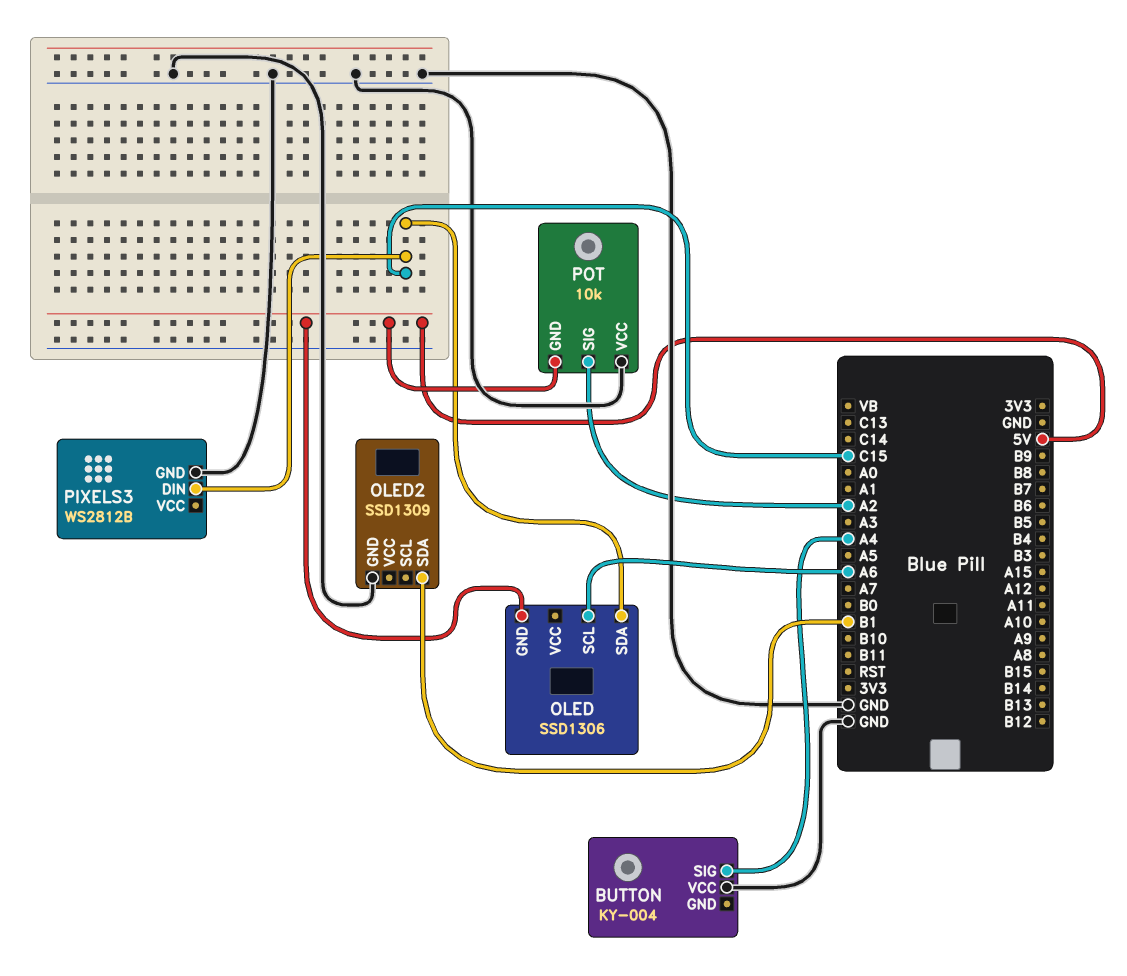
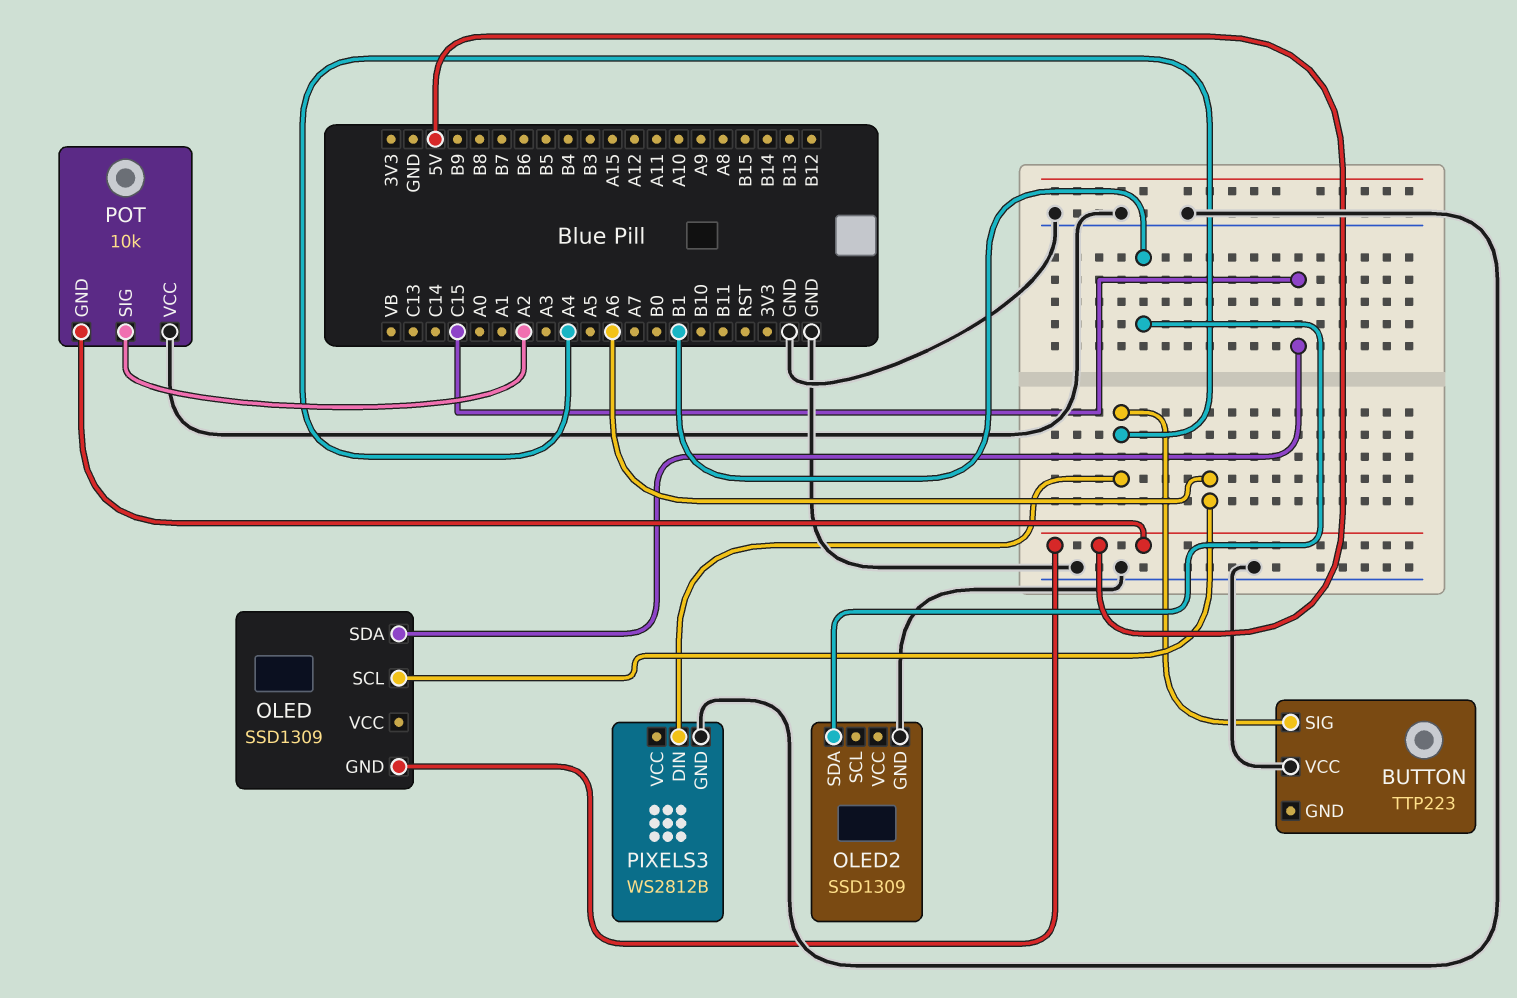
BUTTON: KY-004 -> TTP223
OLED: SSD1306 -> SSD1309
PIXELS3 pin DIN: C15 -> A4

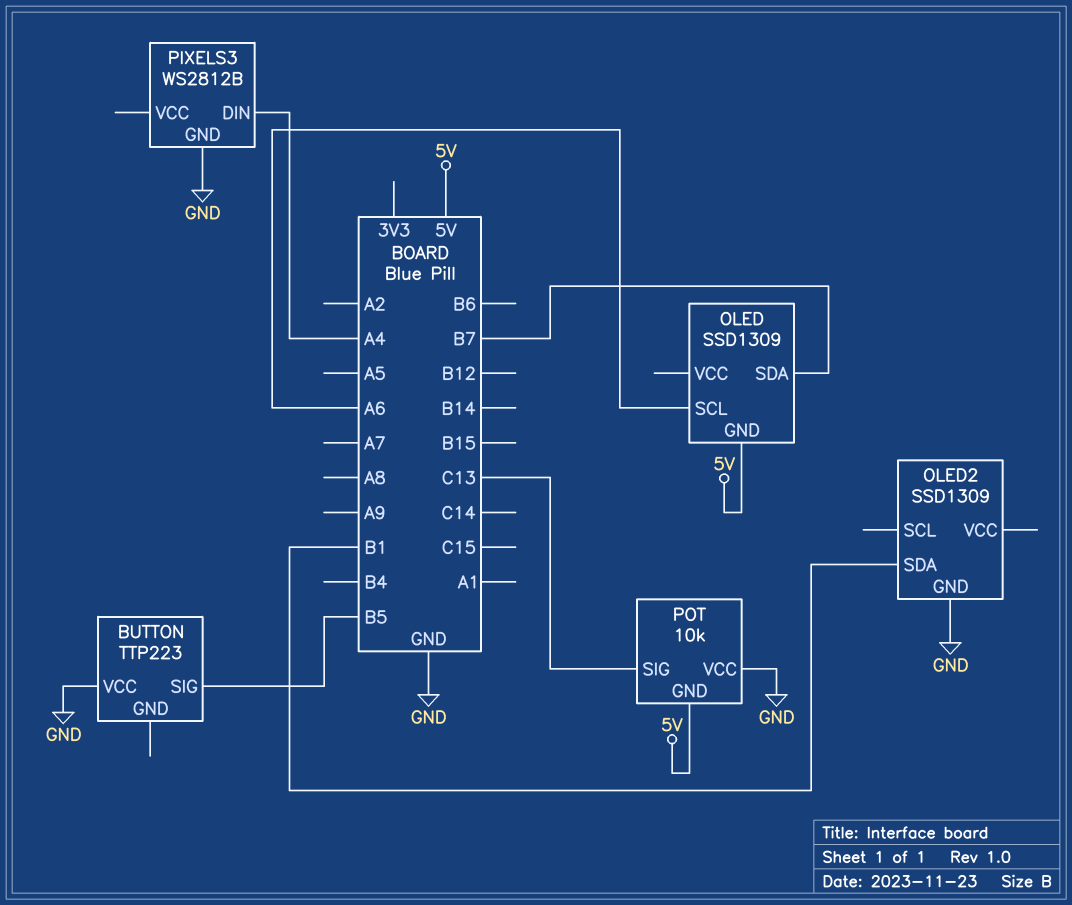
BUTTON pin SIG: A4 -> B5
OLED pin SDA: C15 -> B7
POT pin SIG: A2 -> C13

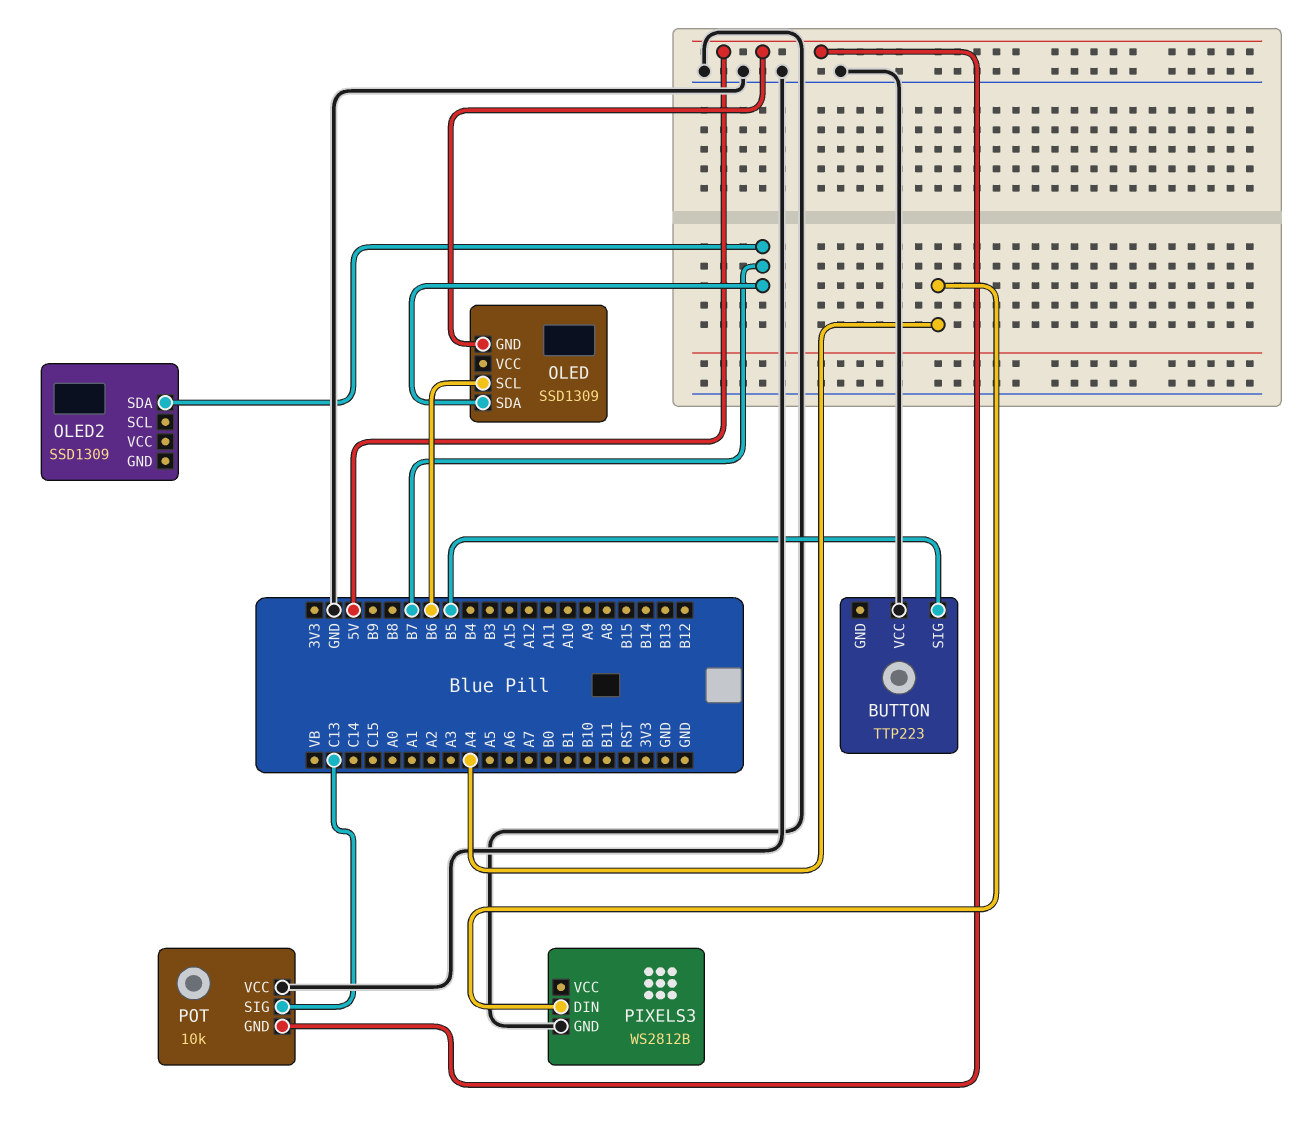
OLED pin SCL: A6 -> B6
OLED2 pin GND: GND -> none
OLED2 pin SDA: B1 -> B7

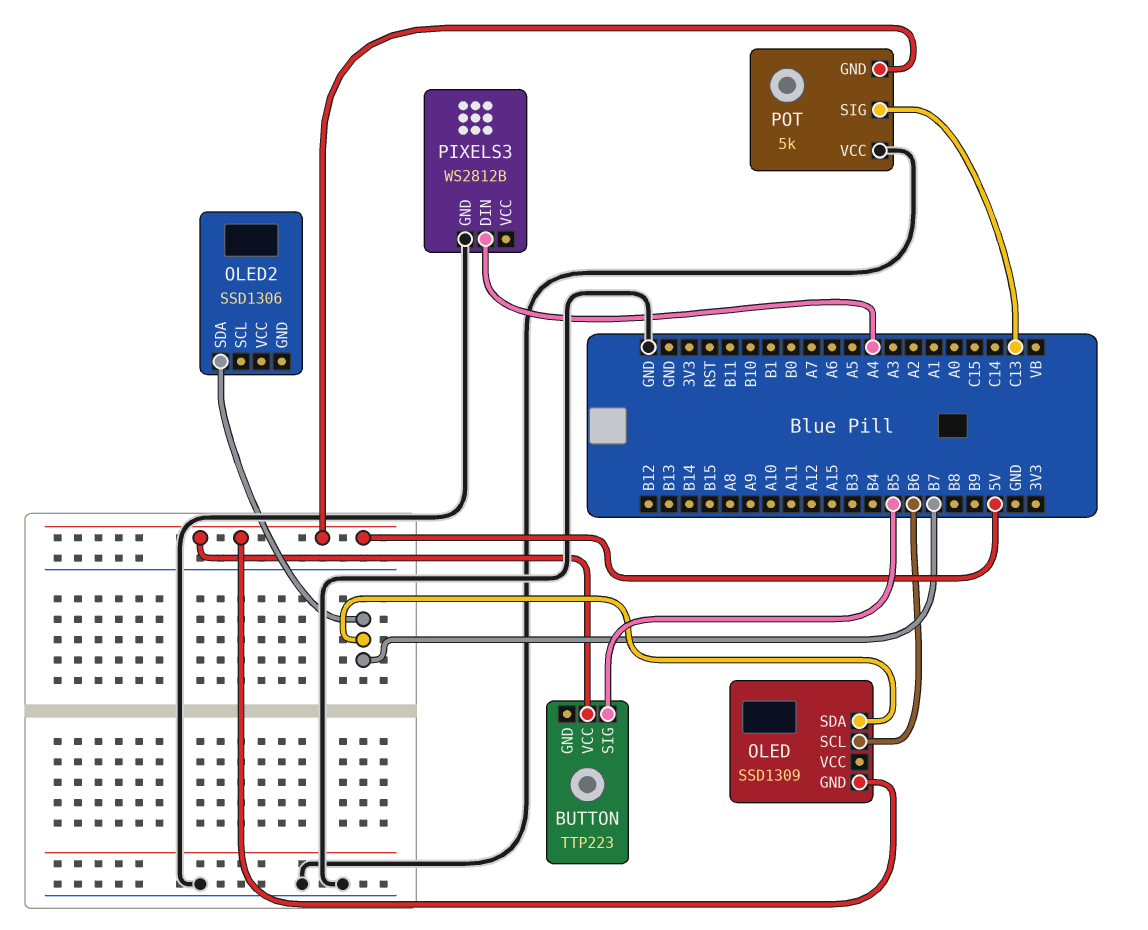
BUTTON pin VCC: GND -> 5V
OLED2: SSD1309 -> SSD1306
POT: 10k -> 5k

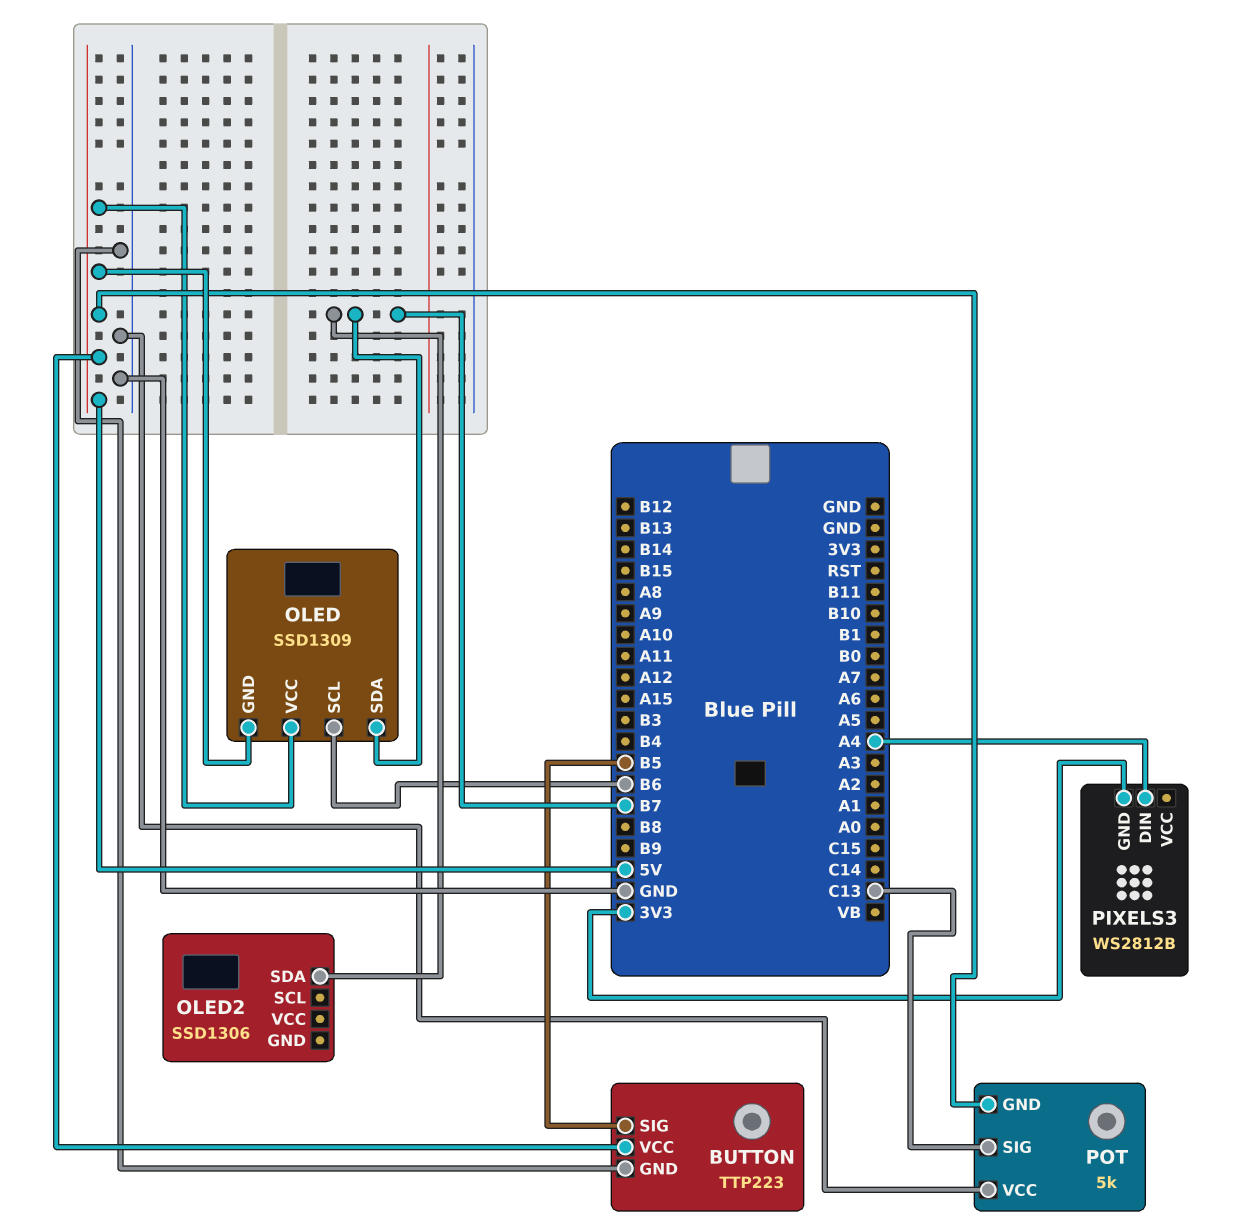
BUTTON pin GND: none -> GND
OLED pin VCC: none -> 5V
PIXELS3 pin GND: GND -> 3V3

